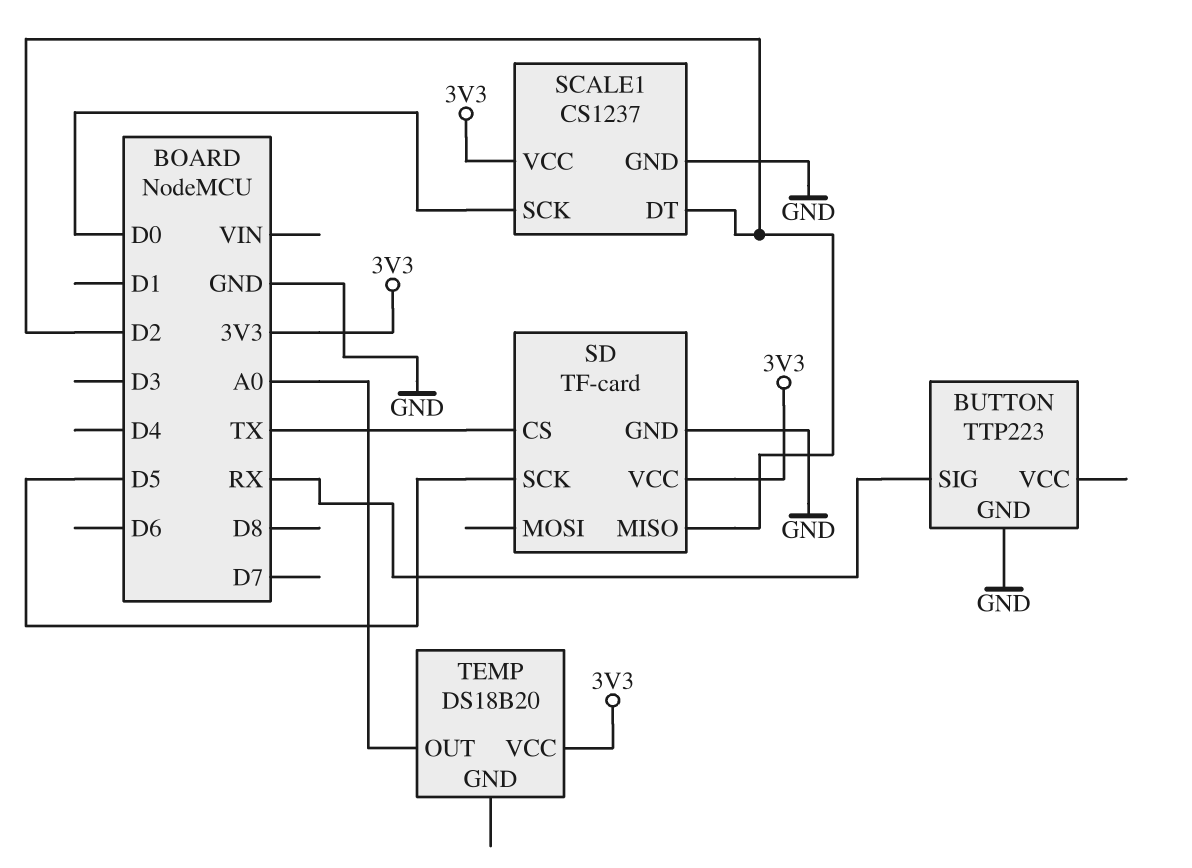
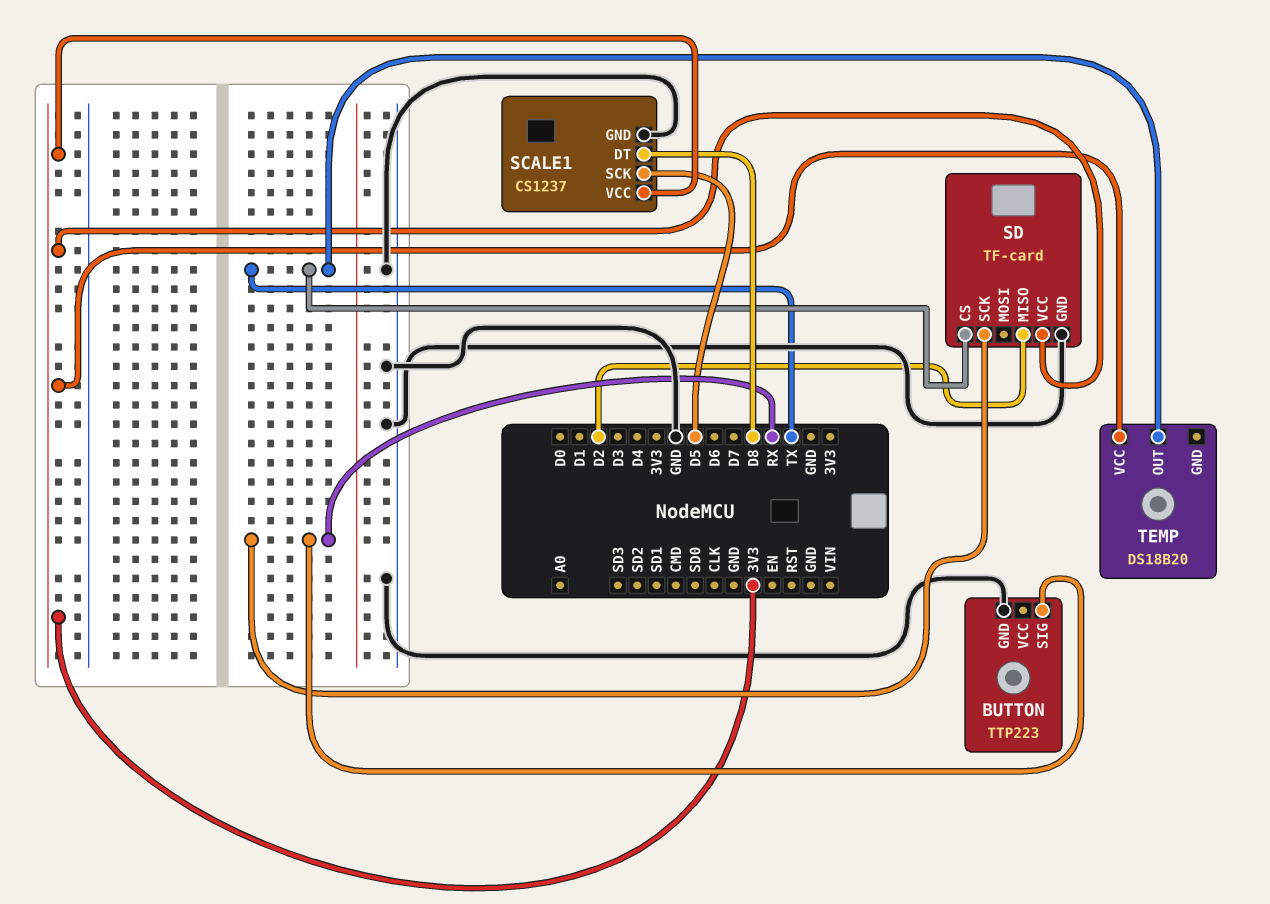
SCALE1 pin DT: D2 -> D8
SCALE1 pin SCK: D0 -> D5
SD pin SCK: D5 -> RX
TEMP pin OUT: A0 -> TX

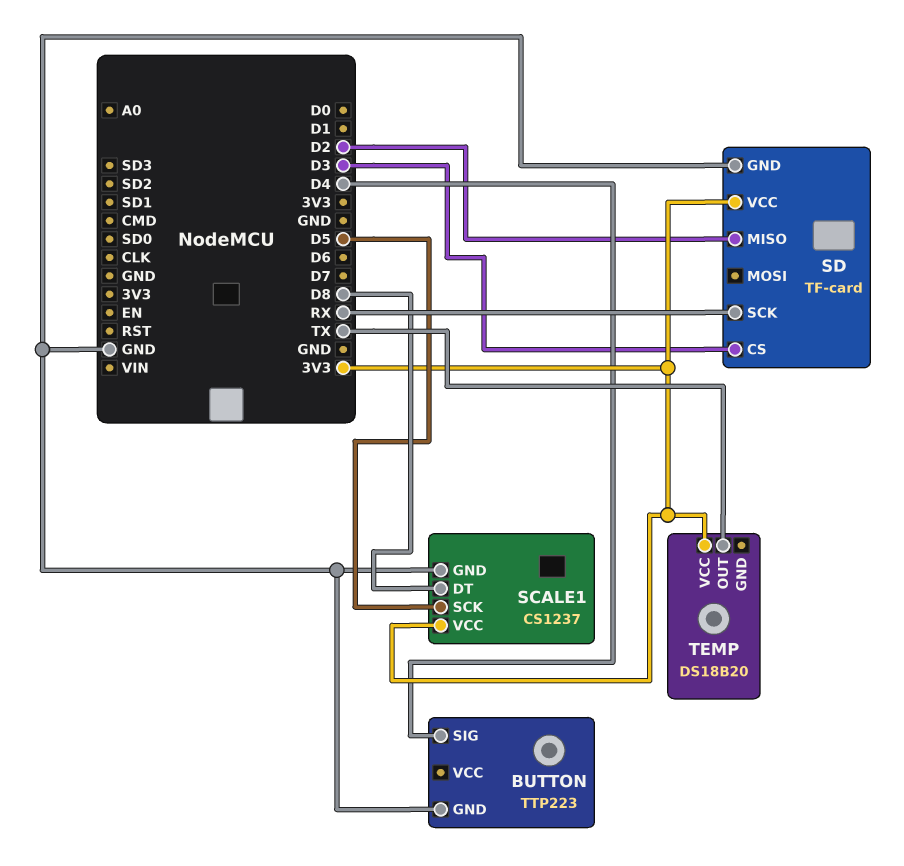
BUTTON pin SIG: RX -> D4
SD pin CS: TX -> D3

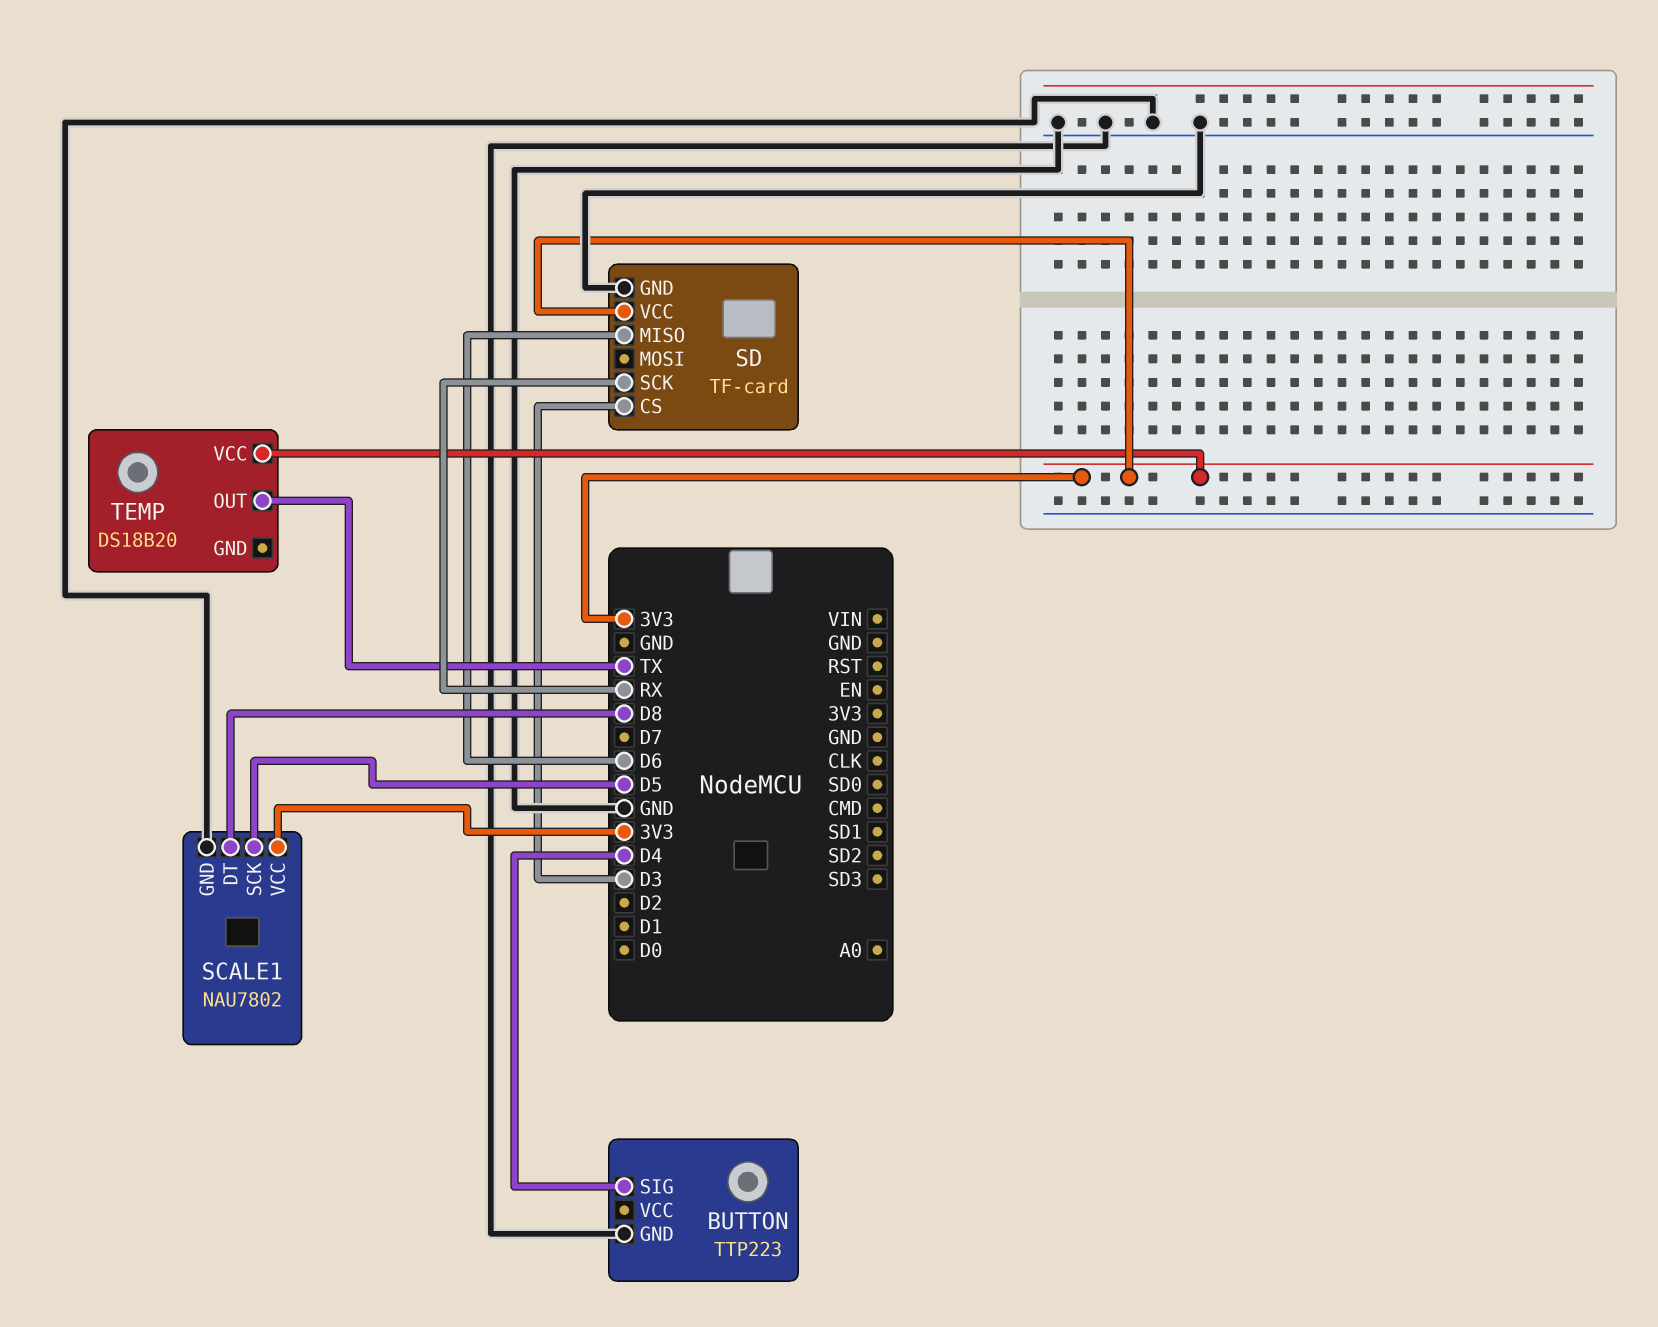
SCALE1: CS1237 -> NAU7802
SD pin MISO: D2 -> D6

